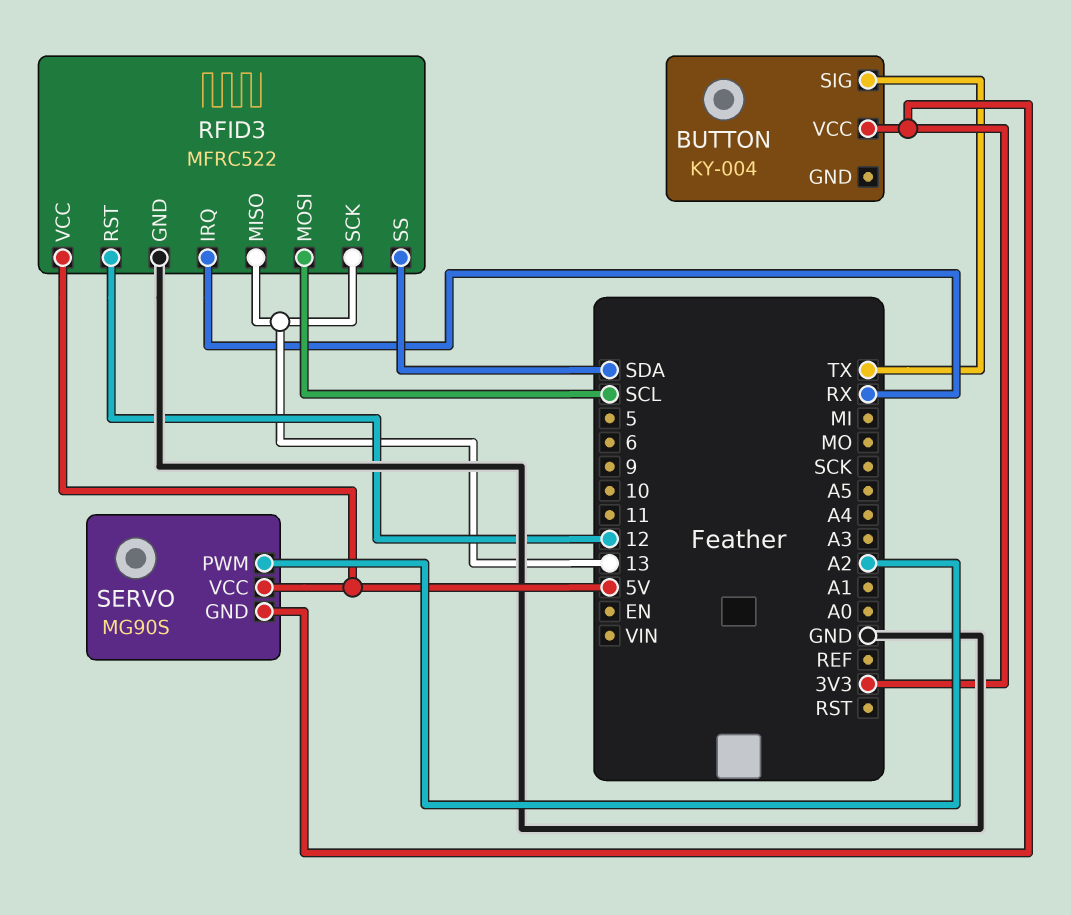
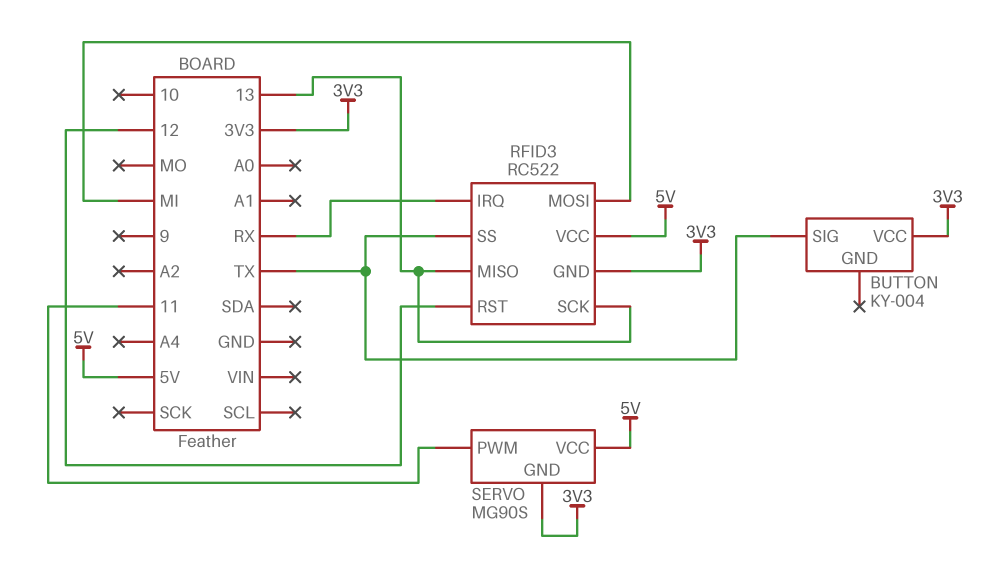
RFID3: MFRC522 -> RC522
RFID3 pin GND: GND -> 3V3
RFID3 pin MOSI: SCL -> MI
RFID3 pin SS: SDA -> TX
SERVO pin PWM: A2 -> 11

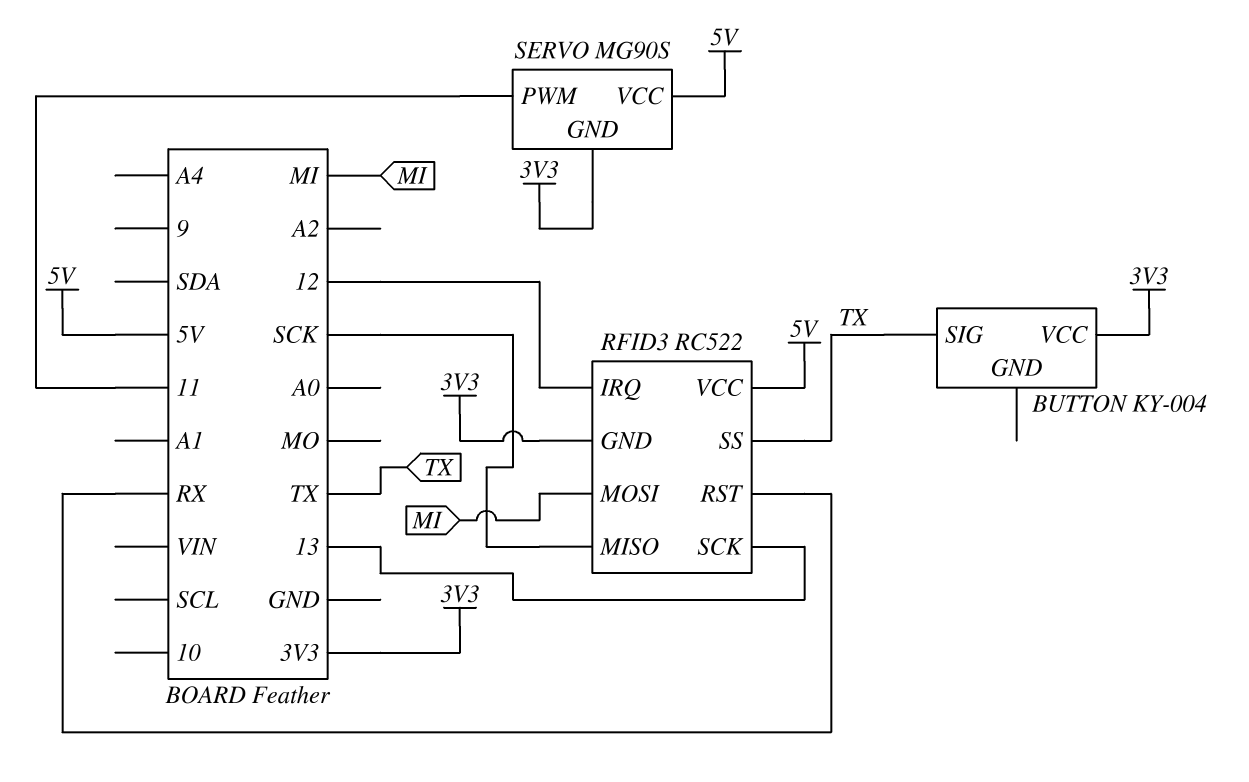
RFID3 pin IRQ: RX -> 12
RFID3 pin MISO: 13 -> SCK
RFID3 pin RST: 12 -> RX

